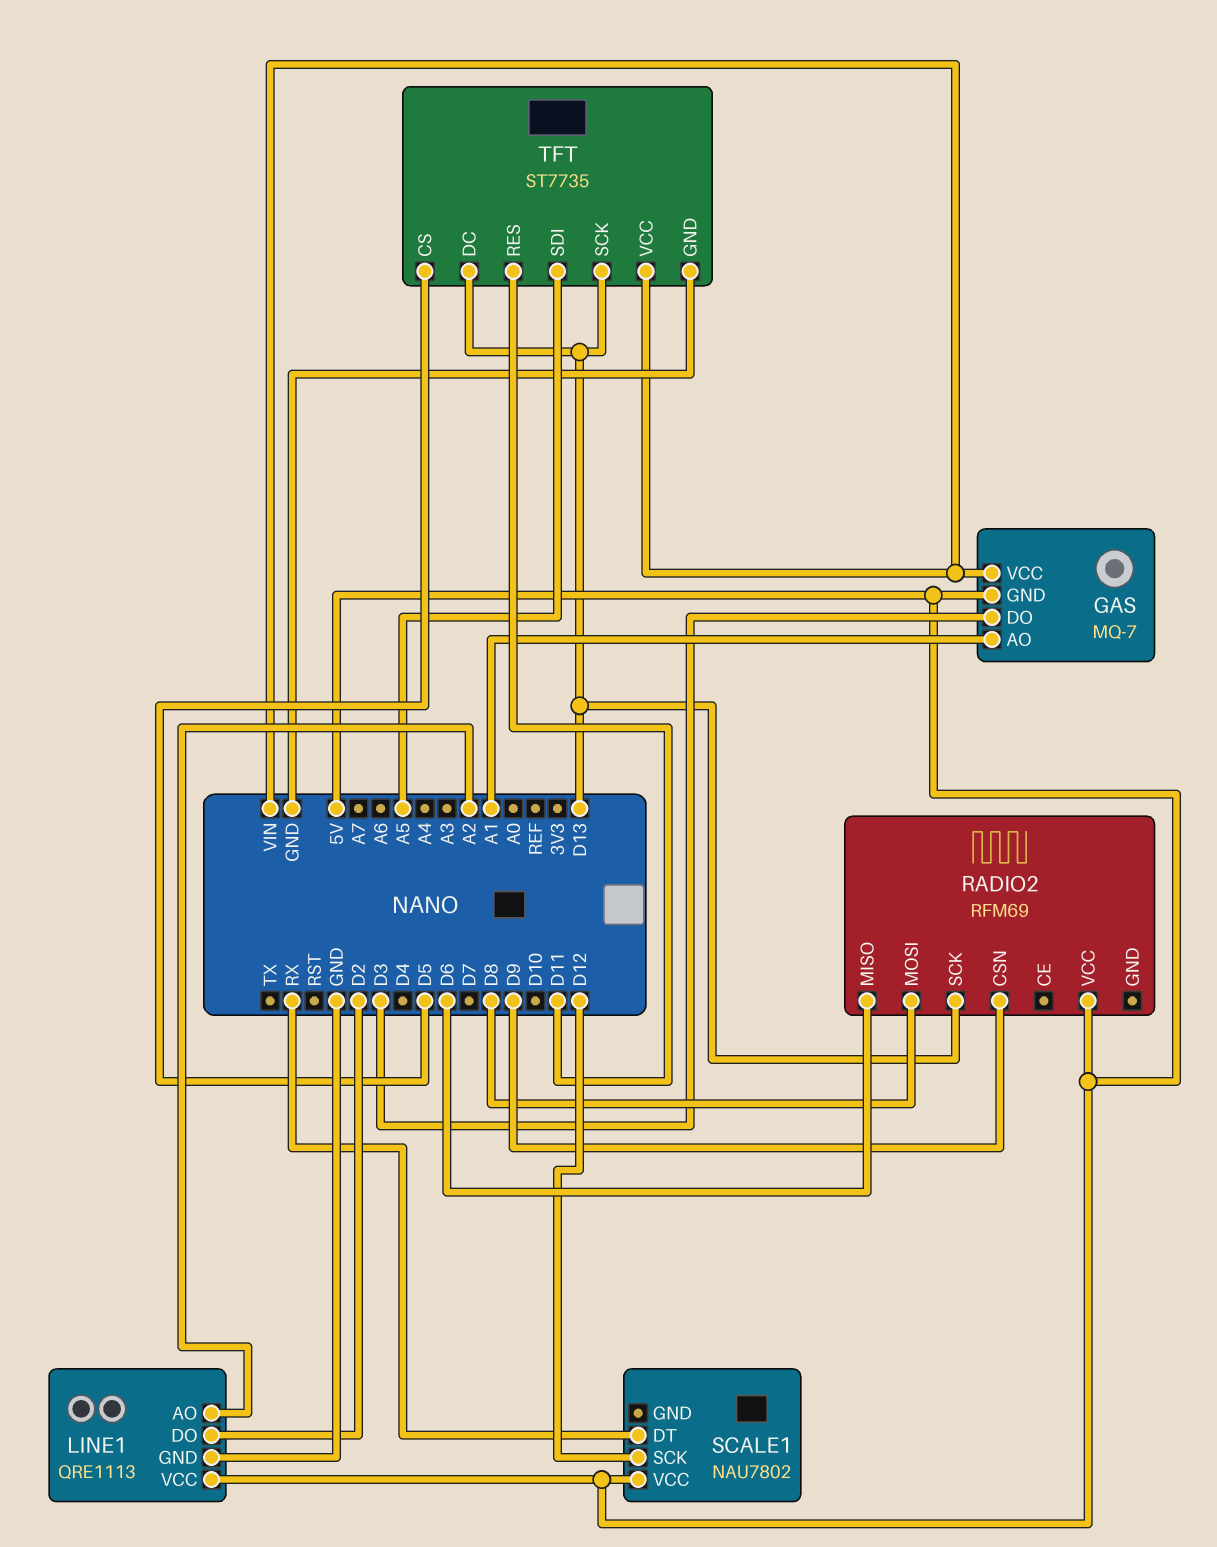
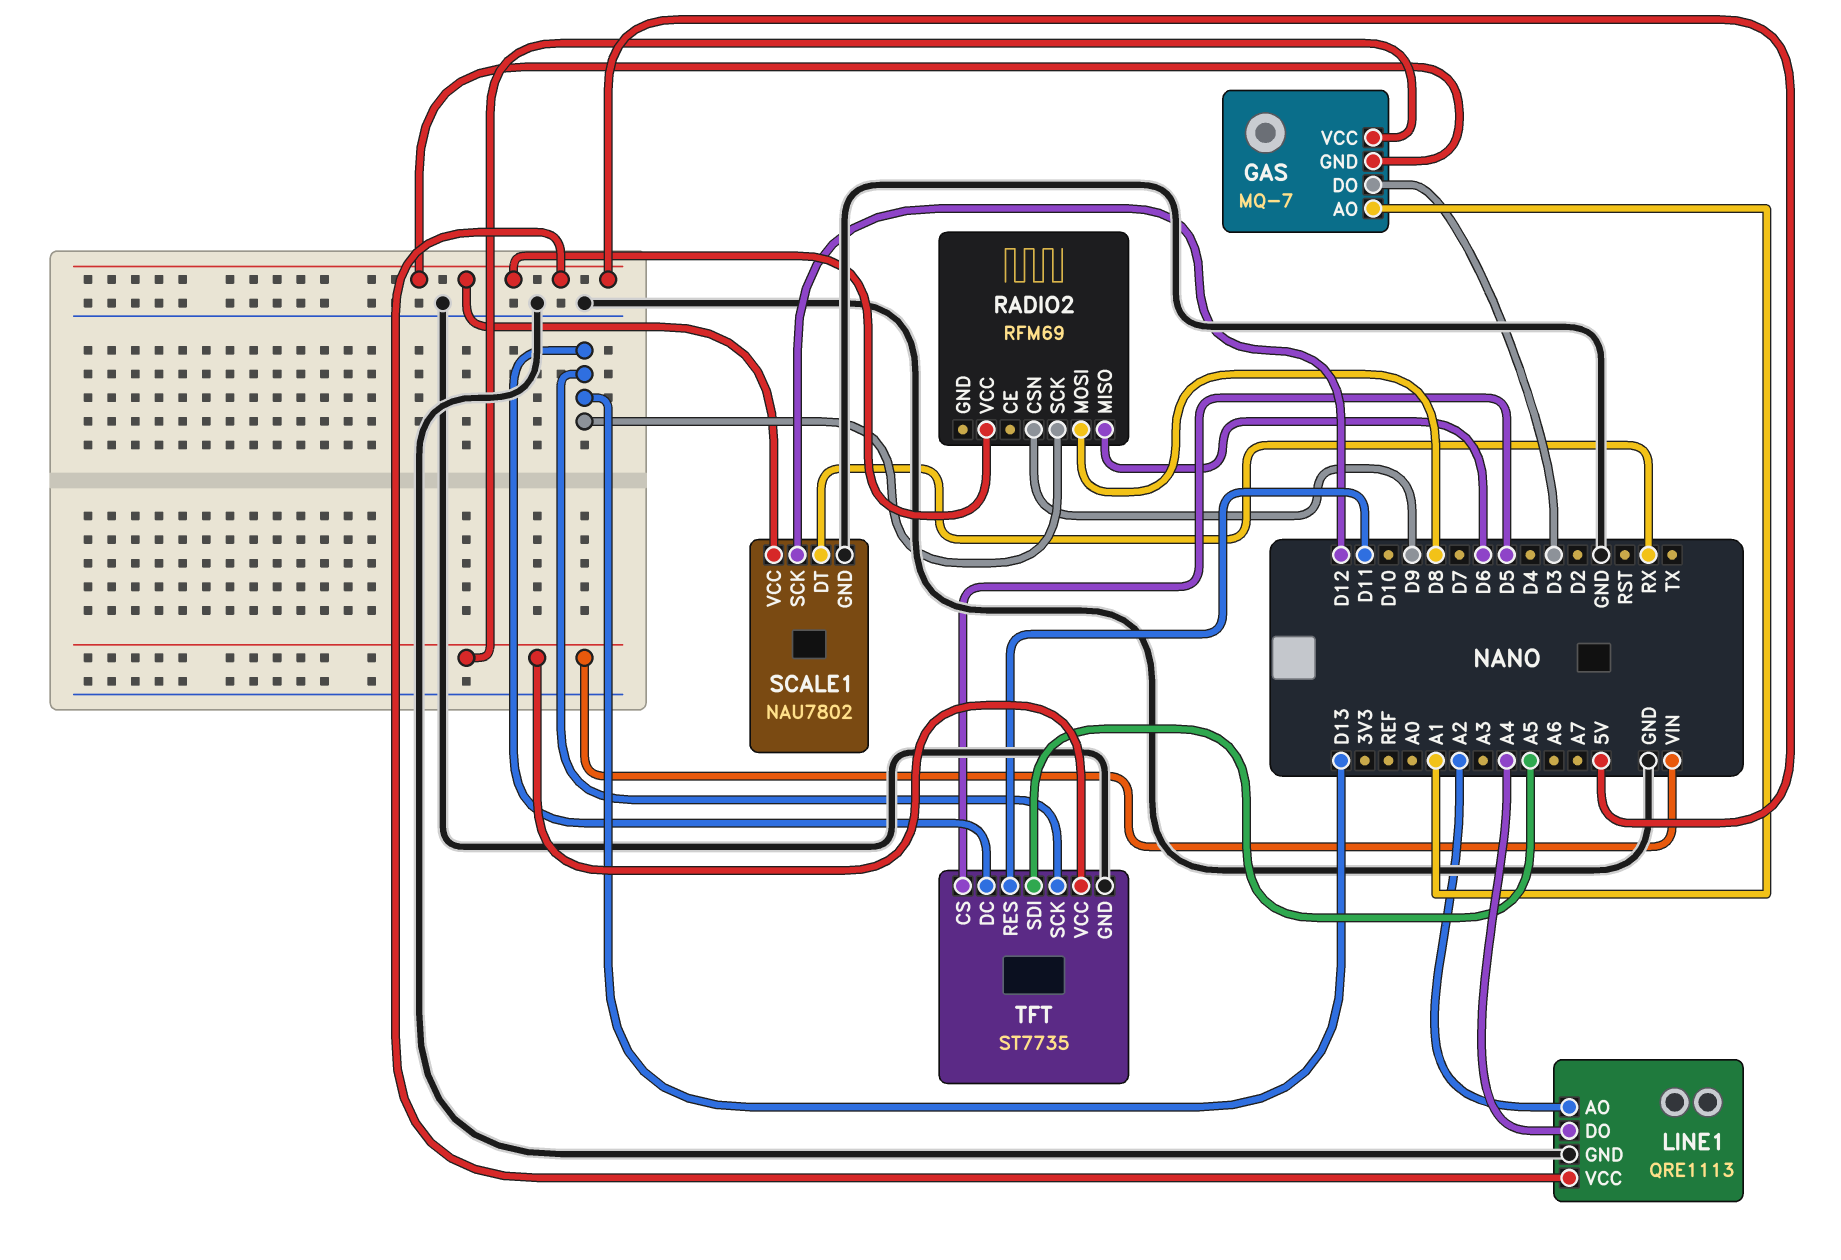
LINE1 pin DO: D2 -> A4
SCALE1 pin GND: none -> GND

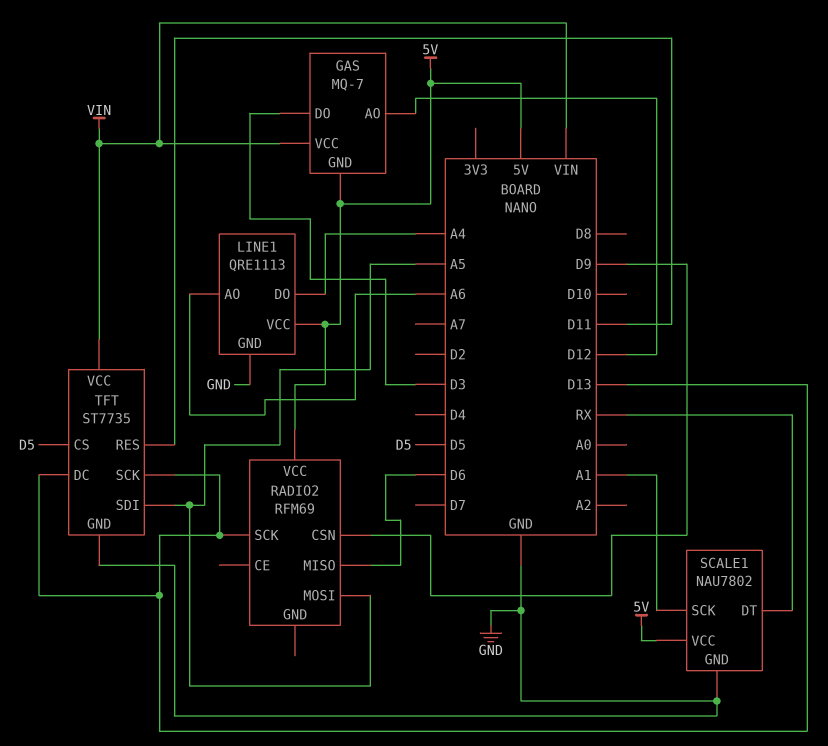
GAS pin AO: A1 -> D12
LINE1 pin AO: A2 -> A6
RADIO2 pin MOSI: D8 -> A5
SCALE1 pin SCK: D12 -> A1

